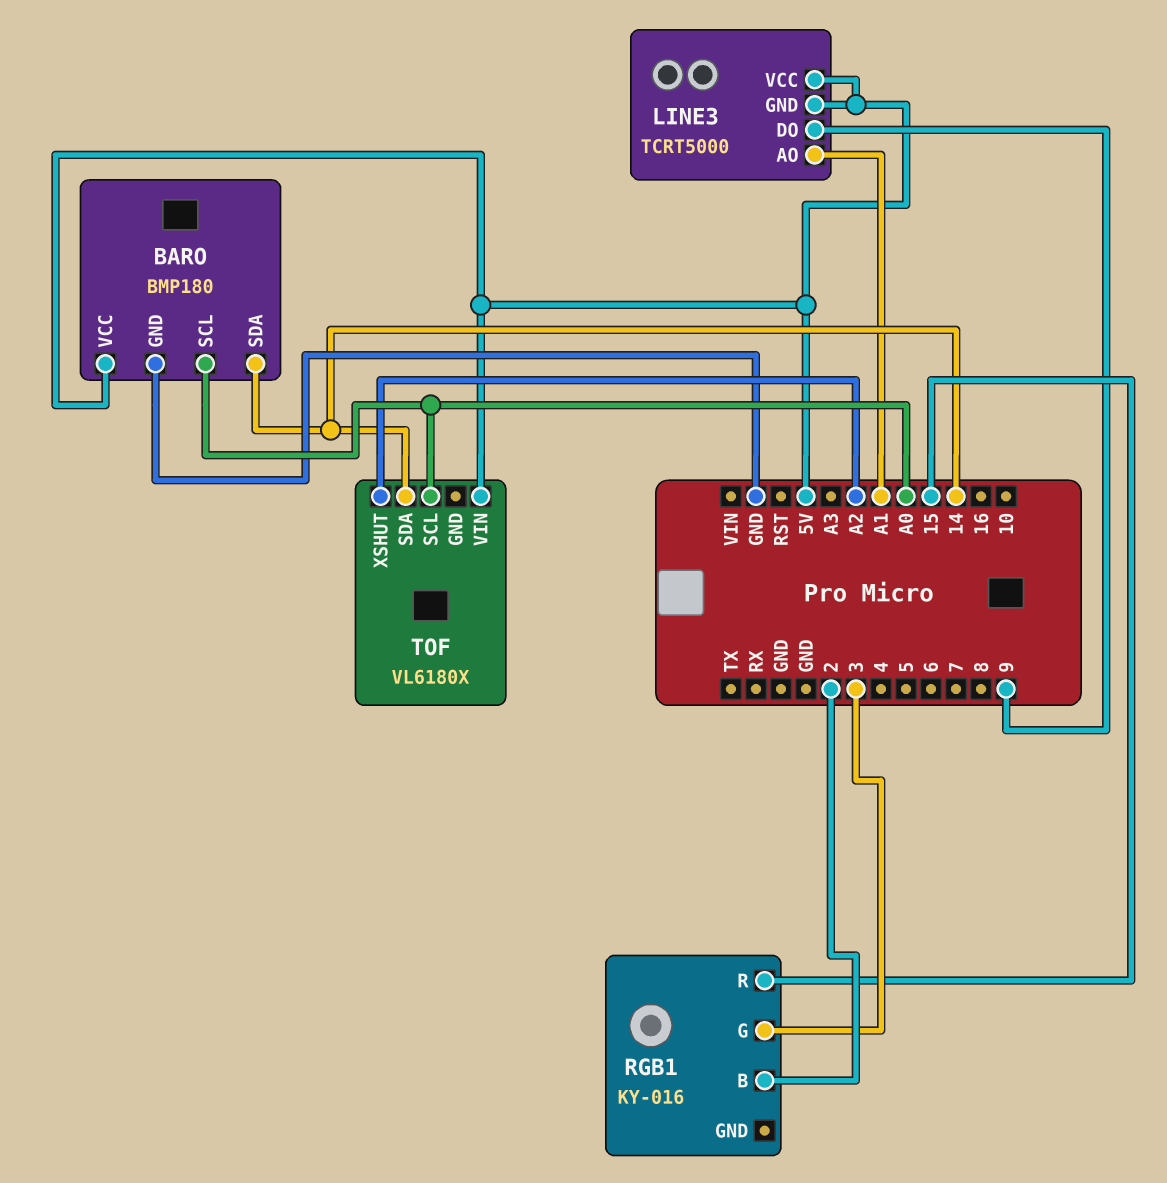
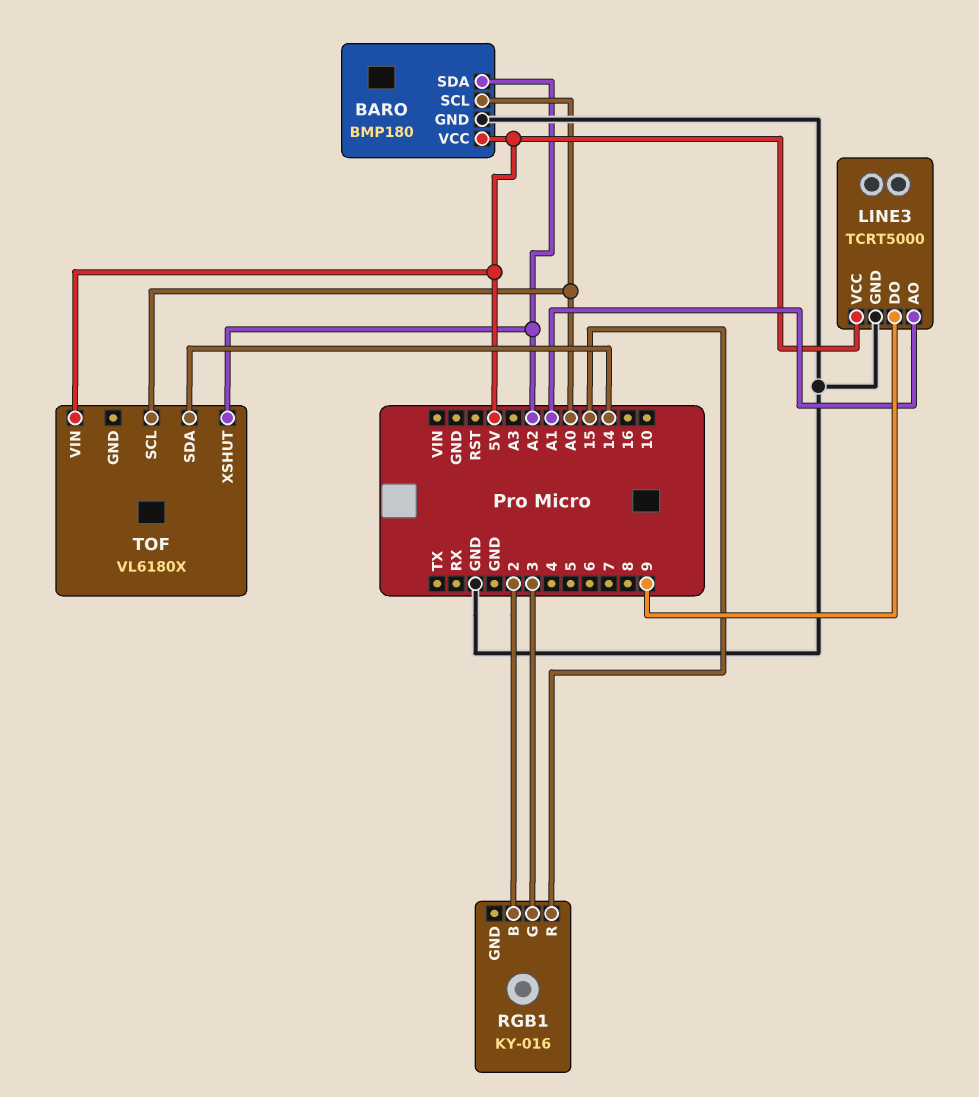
BARO pin SDA: 14 -> A2
LINE3 pin GND: 5V -> GND

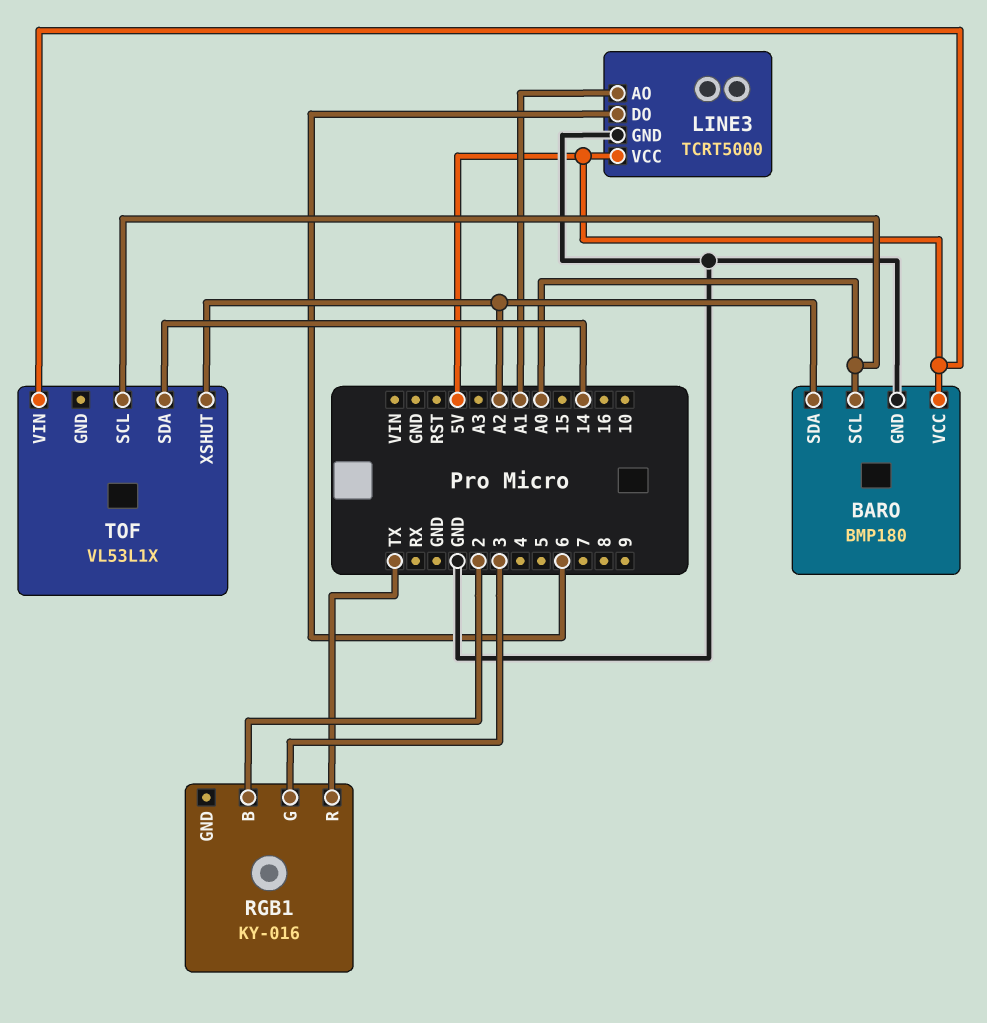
LINE3 pin DO: 9 -> 6
RGB1 pin R: 15 -> TX
TOF: VL6180X -> VL53L1X

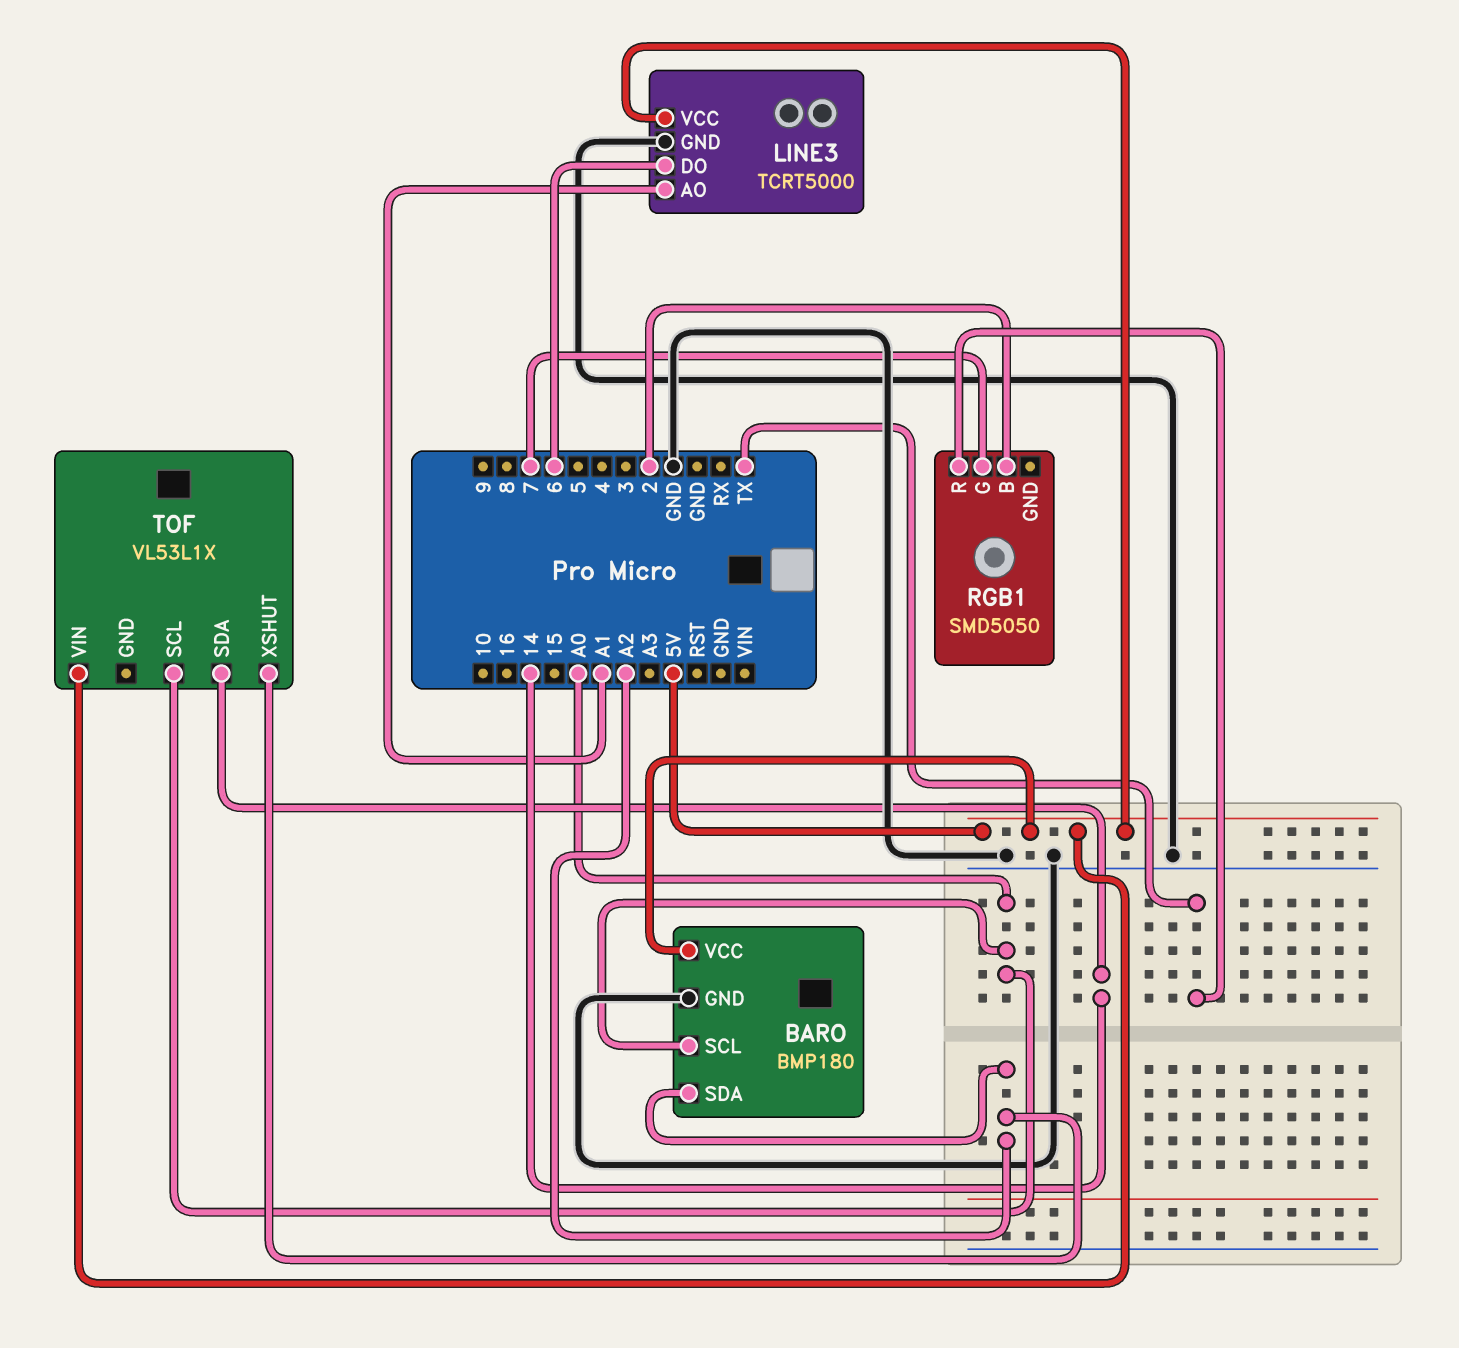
RGB1: KY-016 -> SMD5050
RGB1 pin G: 3 -> 7

